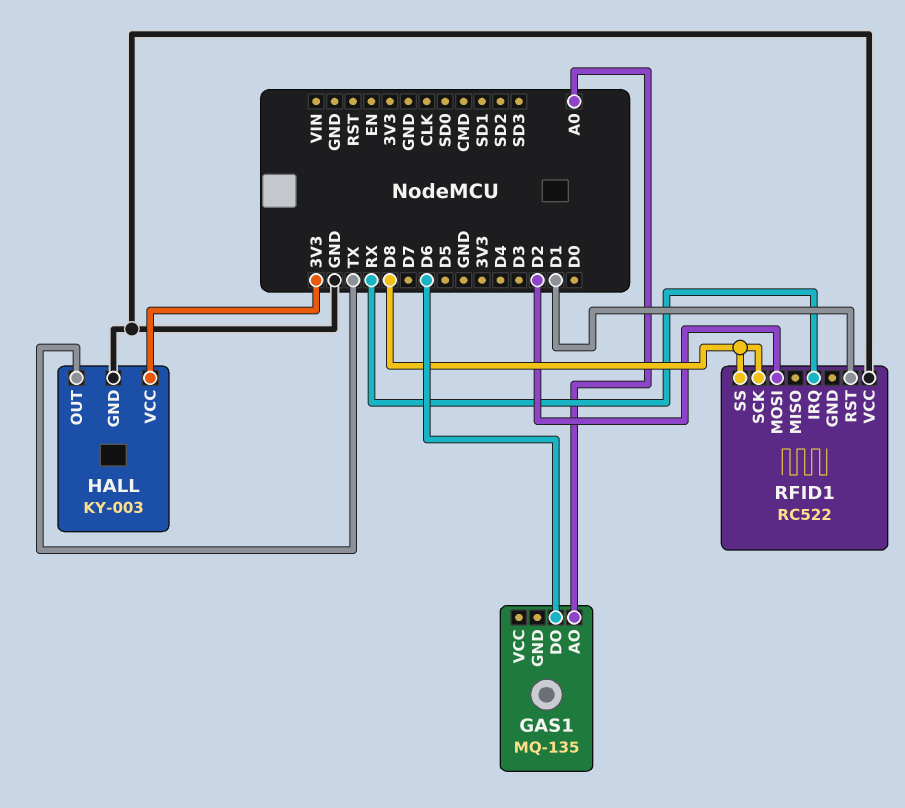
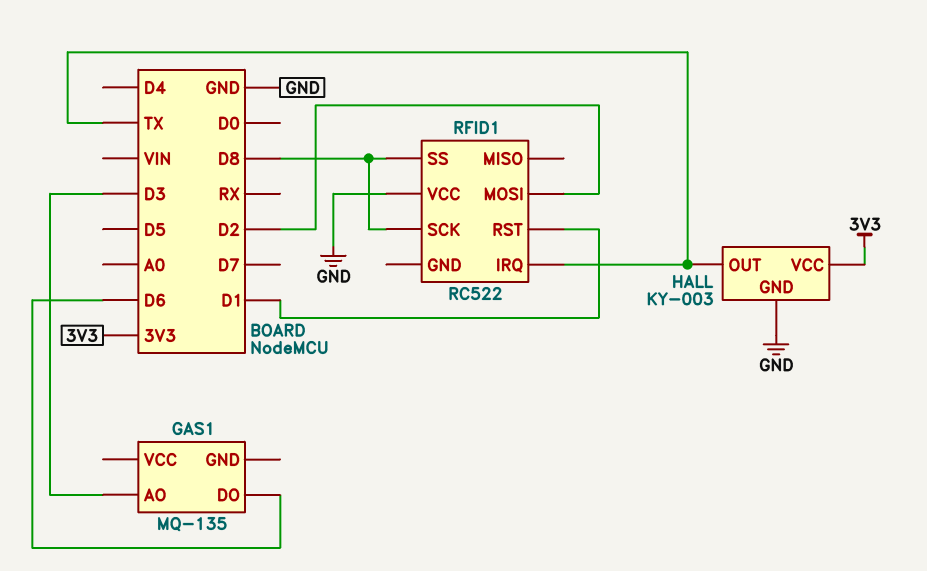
GAS1 pin AO: A0 -> D3
RFID1 pin IRQ: RX -> TX

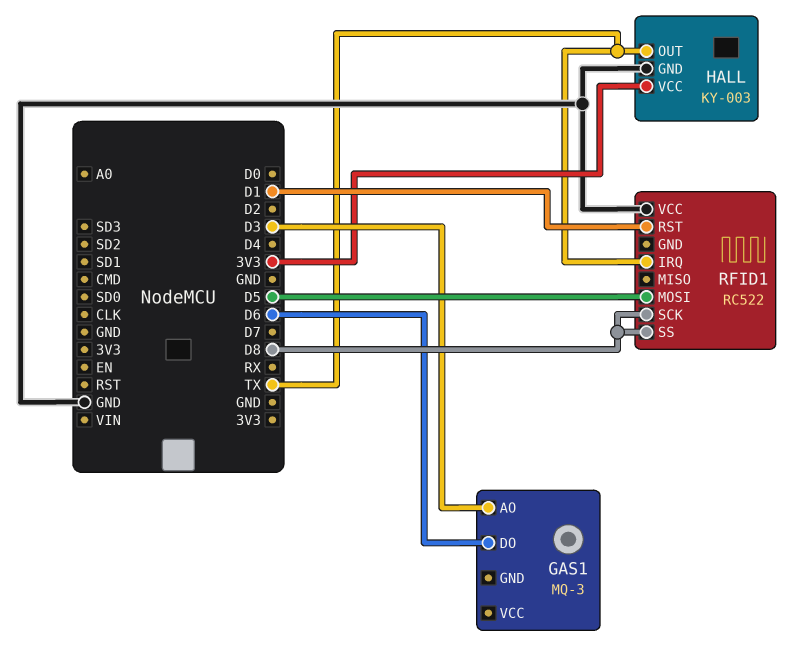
GAS1: MQ-135 -> MQ-3
RFID1 pin MOSI: D2 -> D5

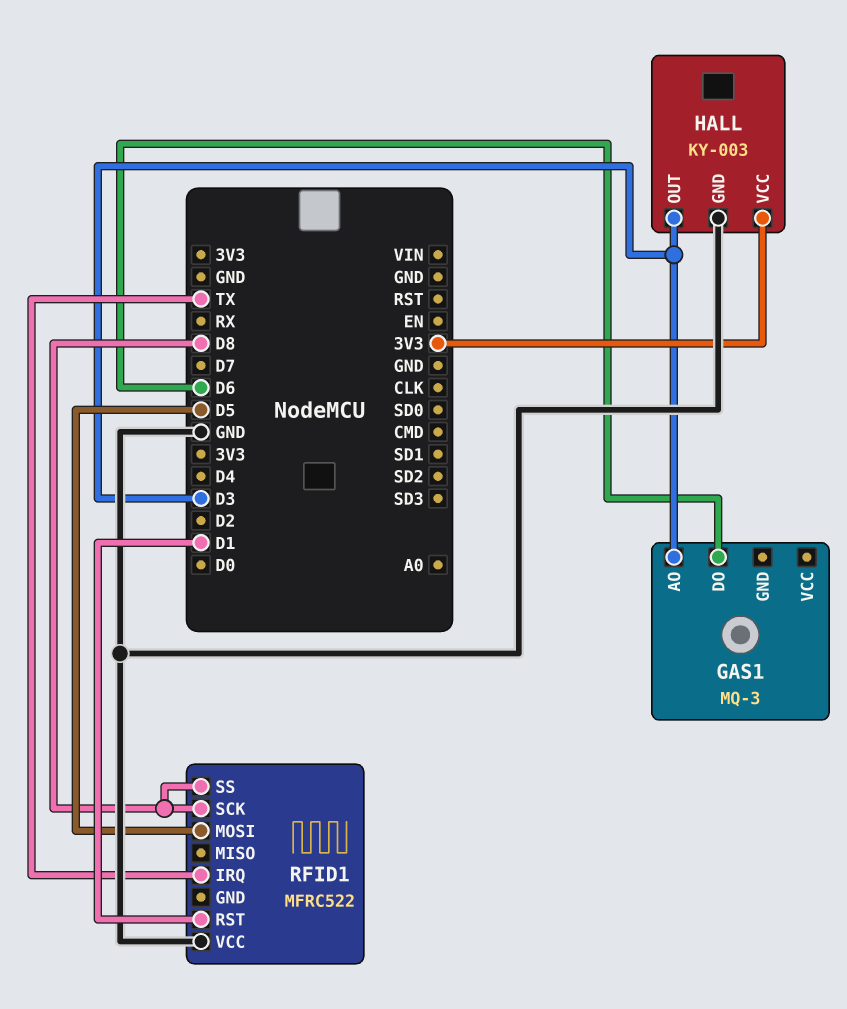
HALL pin OUT: TX -> D3
RFID1: RC522 -> MFRC522

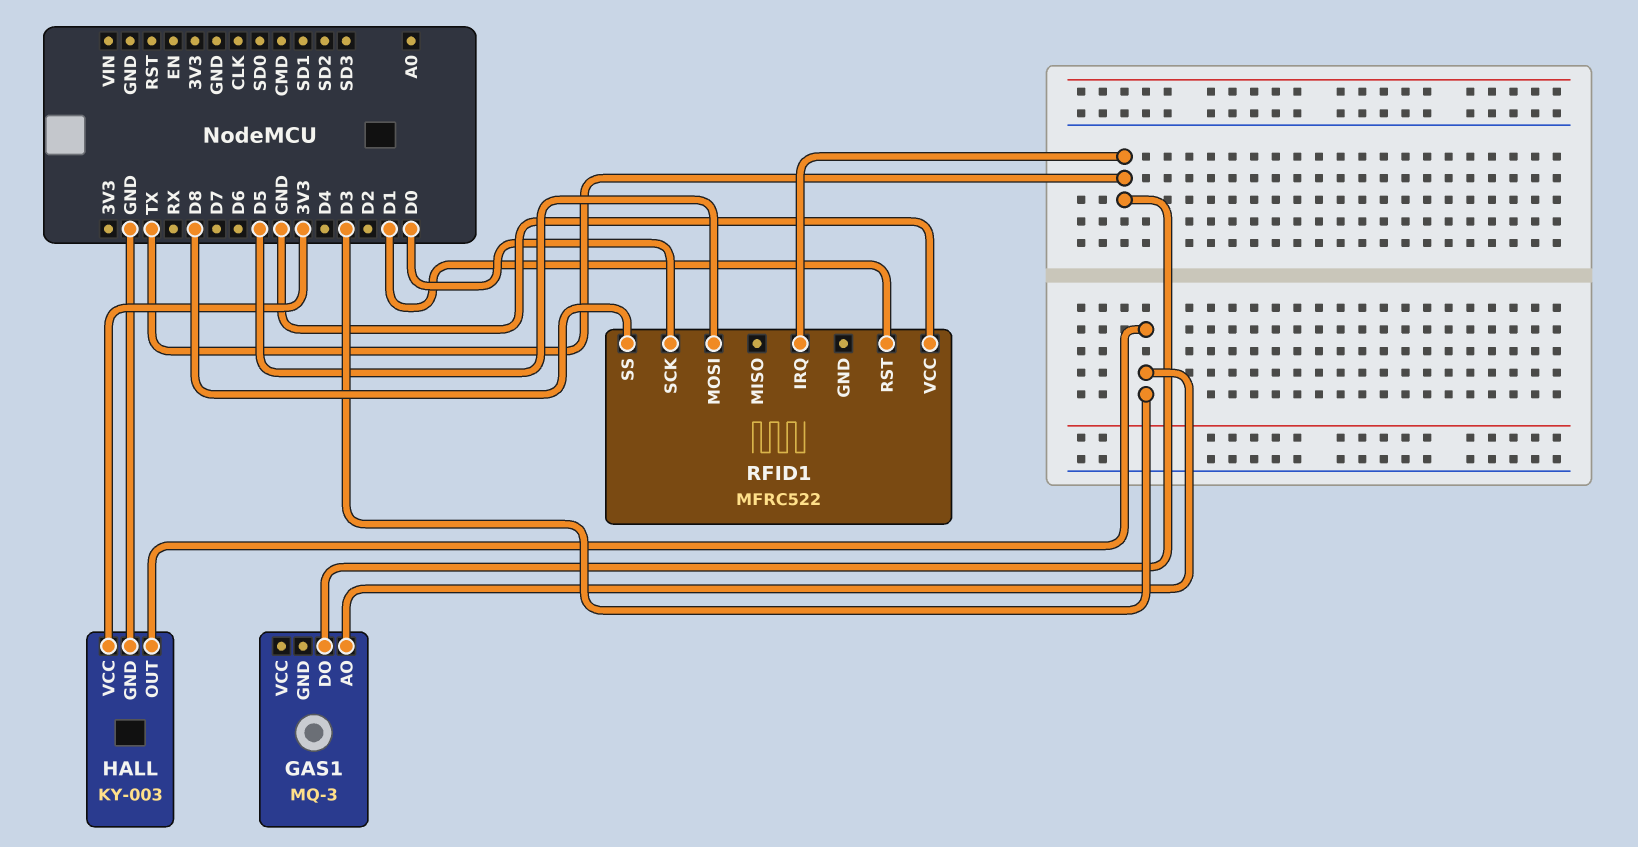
GAS1 pin DO: D6 -> TX
RFID1 pin SCK: D8 -> D0

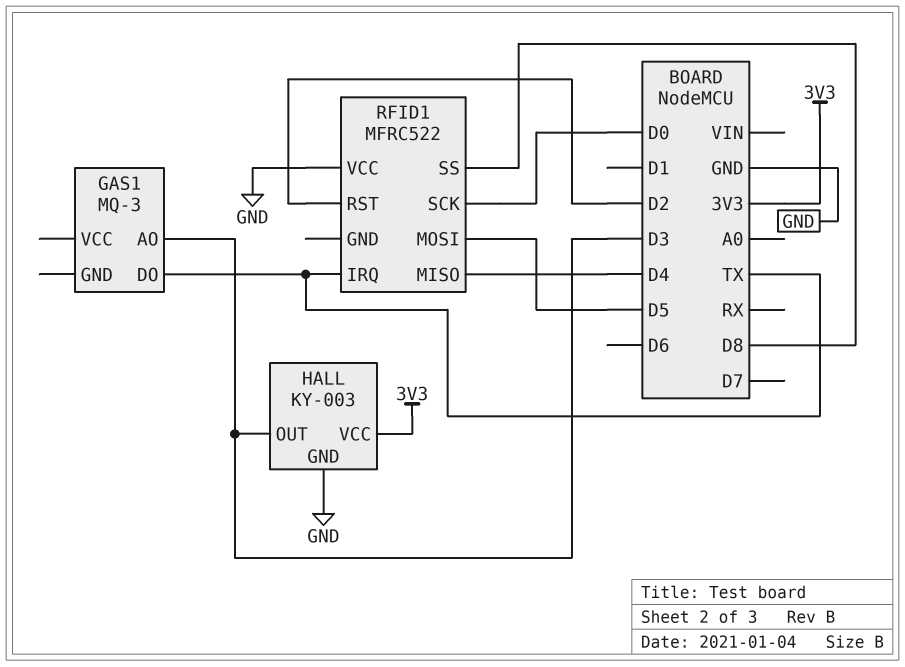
RFID1 pin MISO: none -> D4
RFID1 pin RST: D1 -> D2

